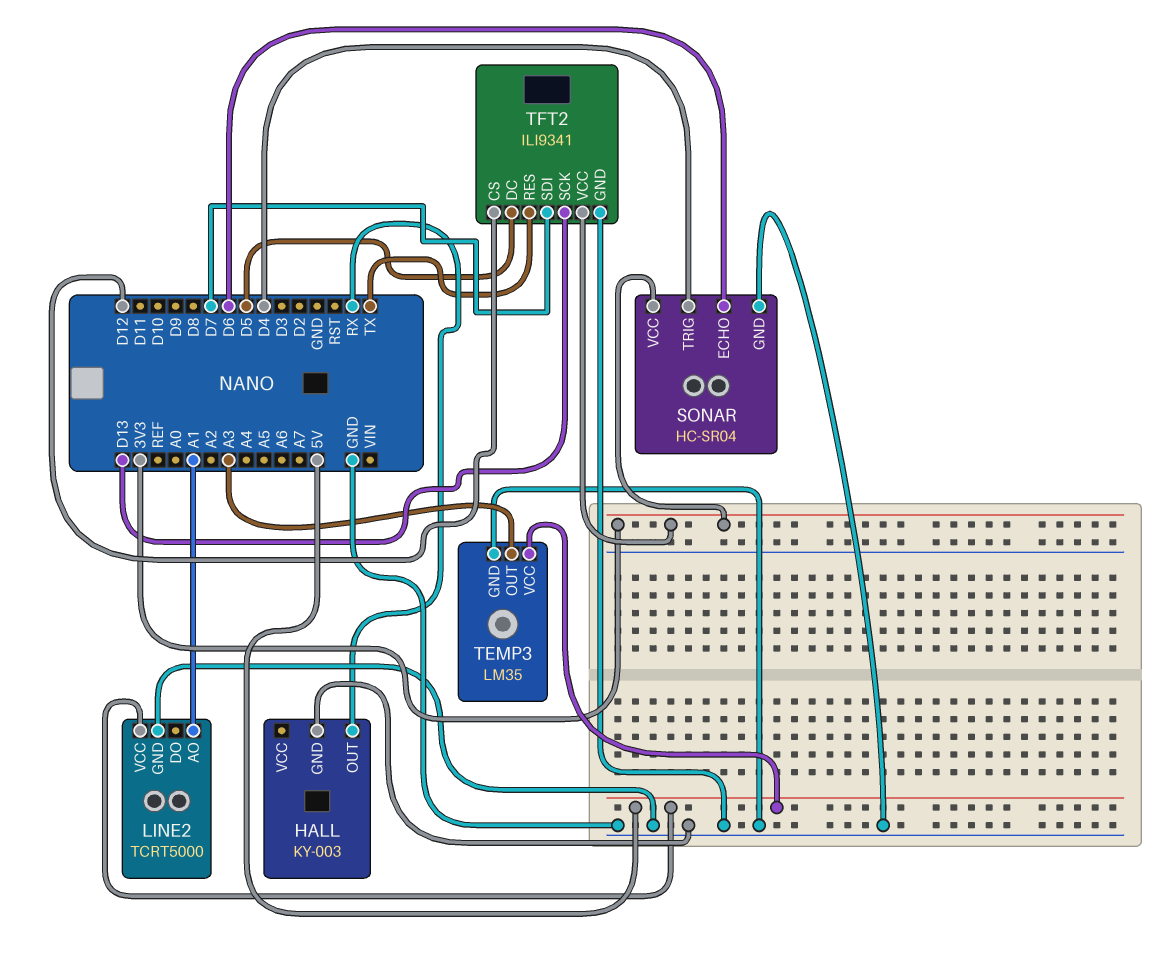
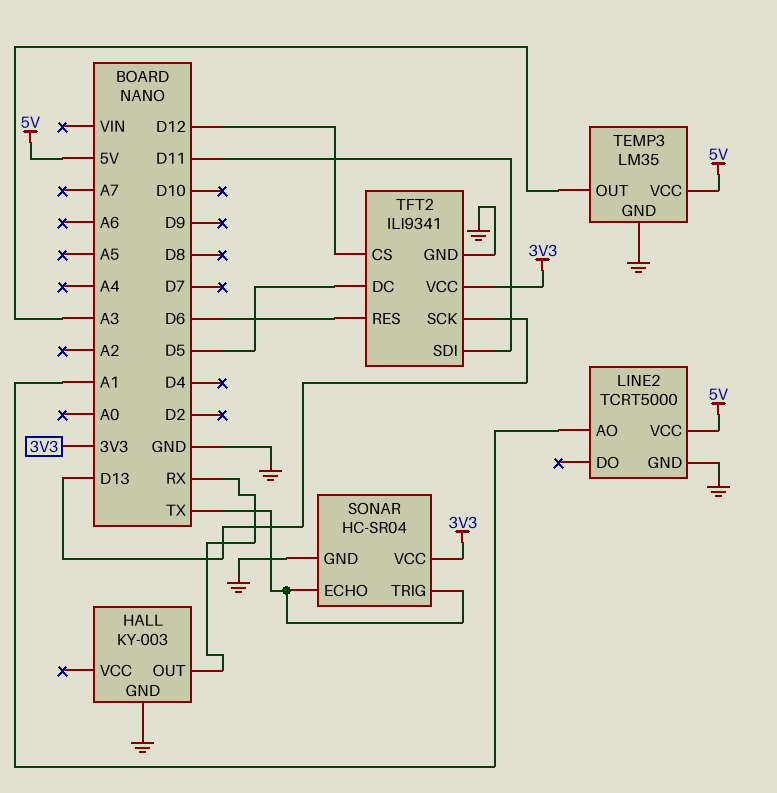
SONAR pin ECHO: D6 -> TX
SONAR pin TRIG: D4 -> TX
TFT2 pin RES: TX -> D6
TFT2 pin SDI: D7 -> D11

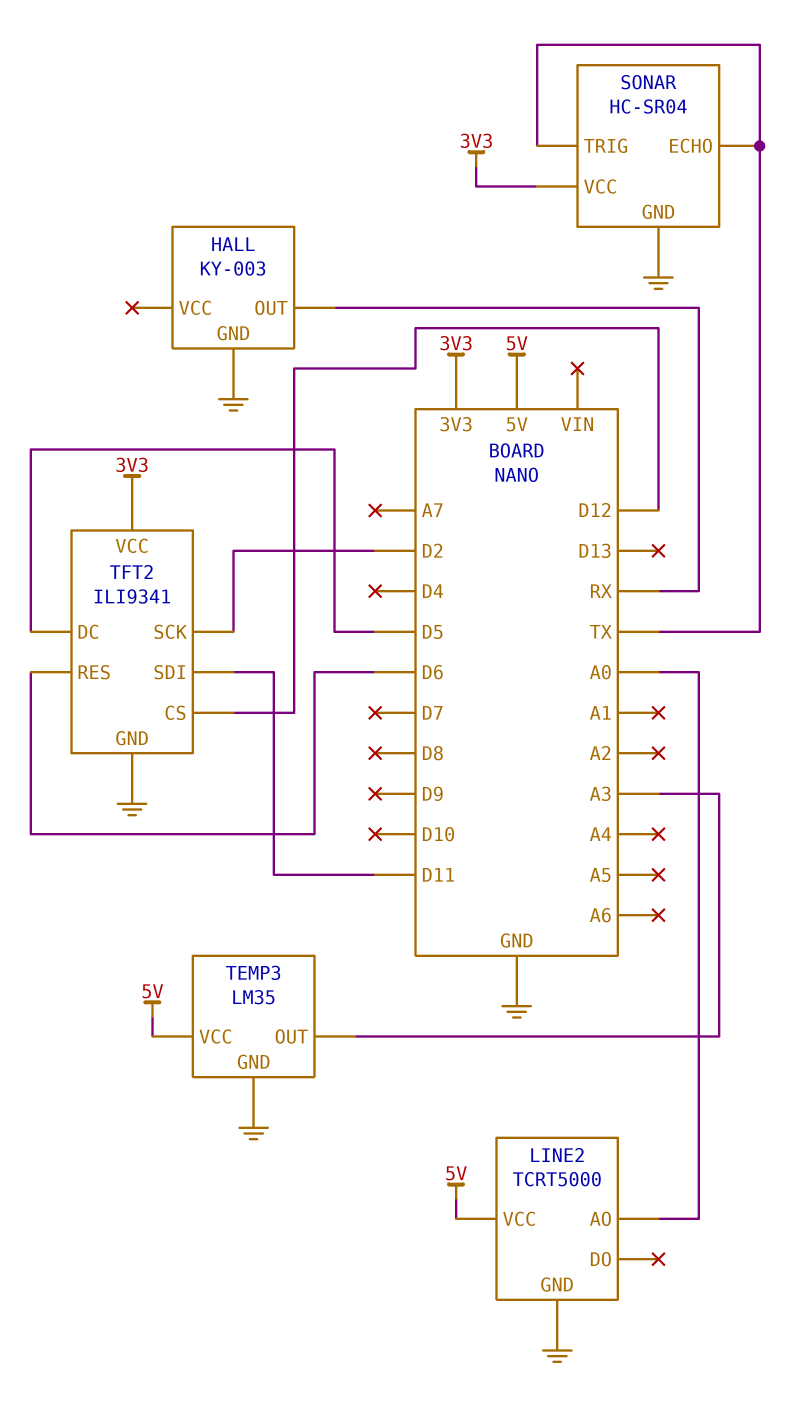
LINE2 pin AO: A1 -> A0
TFT2 pin SCK: D13 -> D2

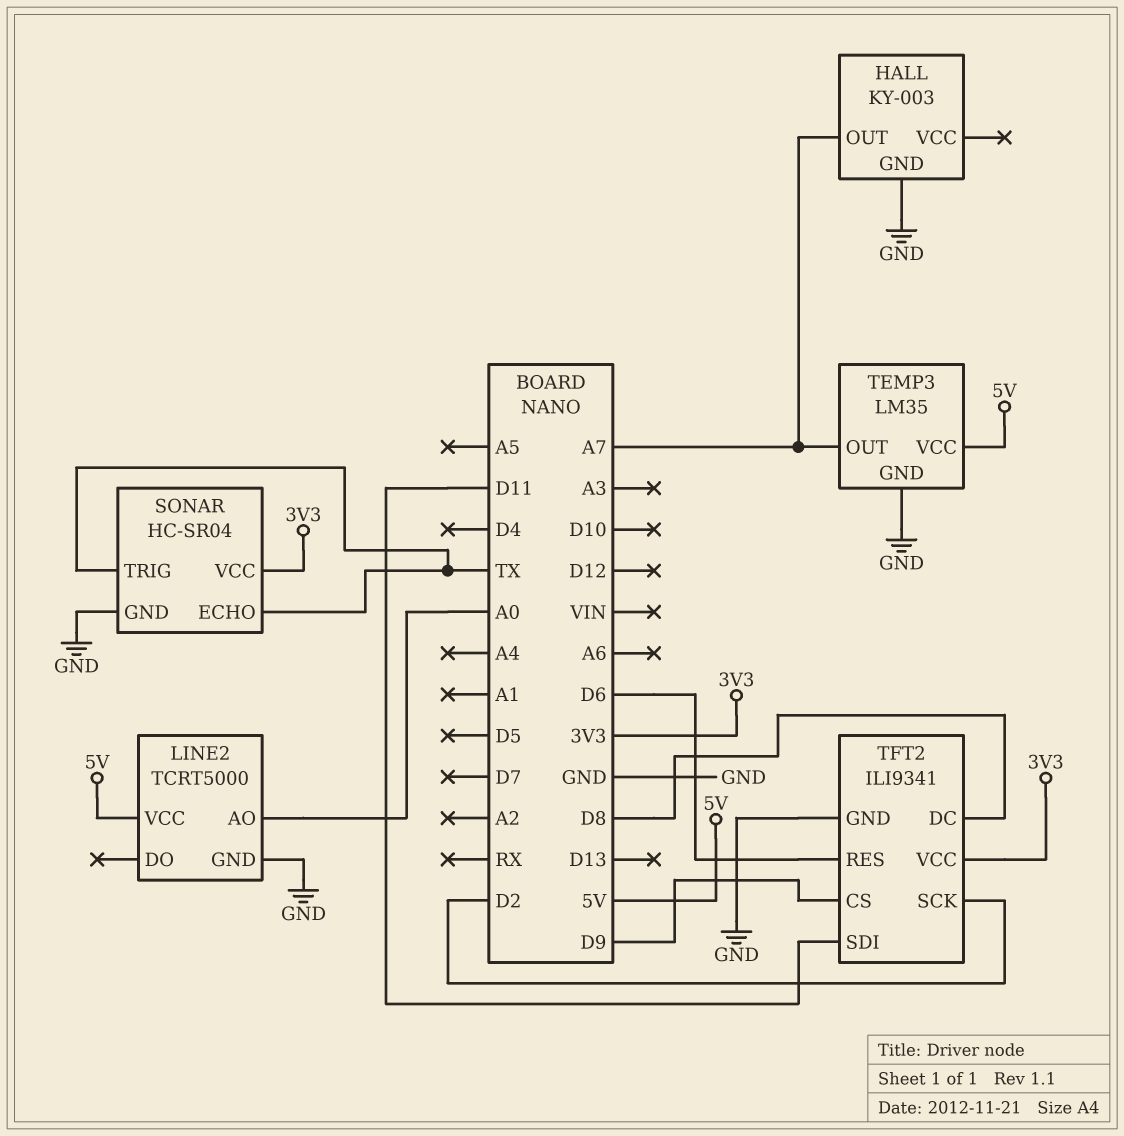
HALL pin OUT: RX -> A7
TEMP3 pin OUT: A3 -> A7
TFT2 pin CS: D12 -> D9
TFT2 pin DC: D5 -> D8

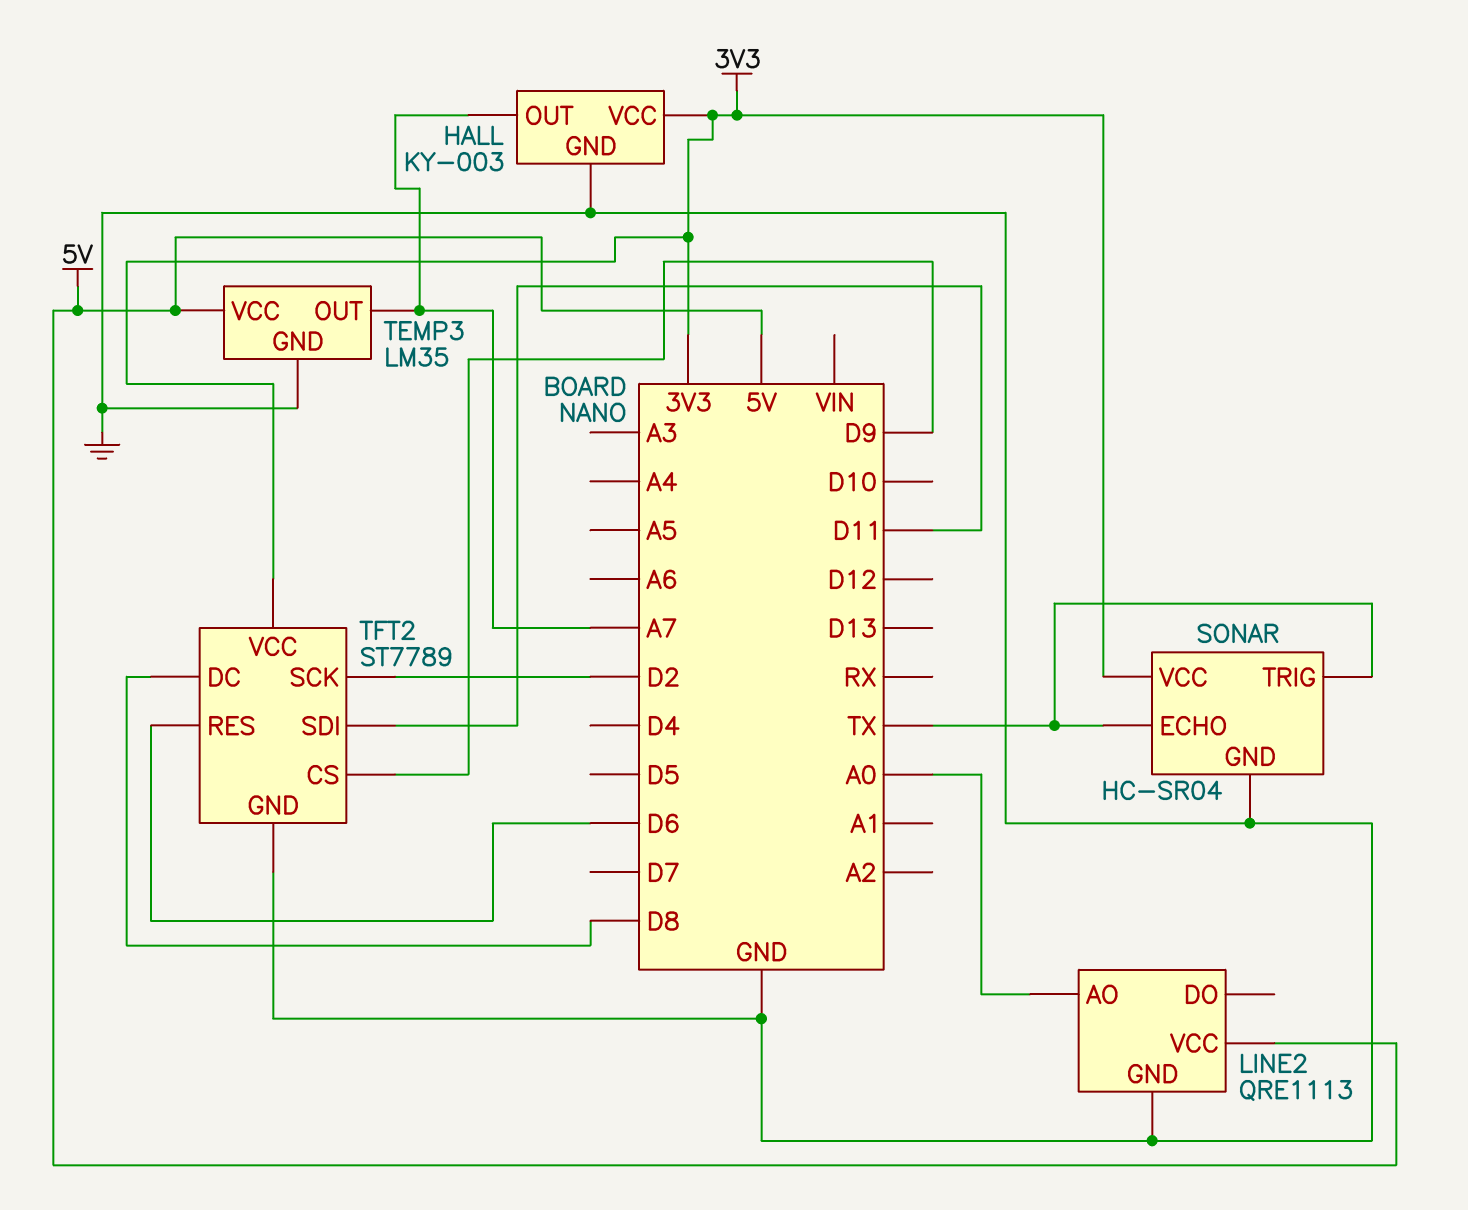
HALL pin VCC: none -> 3V3
LINE2: TCRT5000 -> QRE1113
TFT2: ILI9341 -> ST7789

